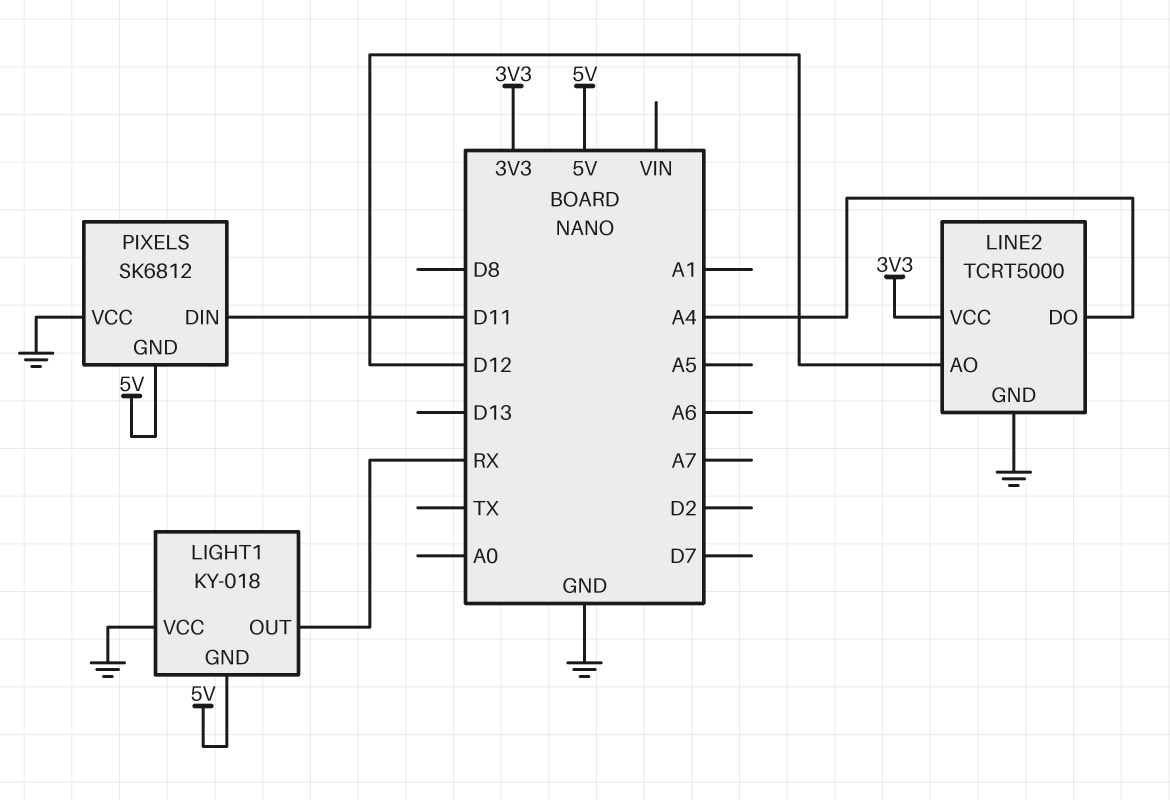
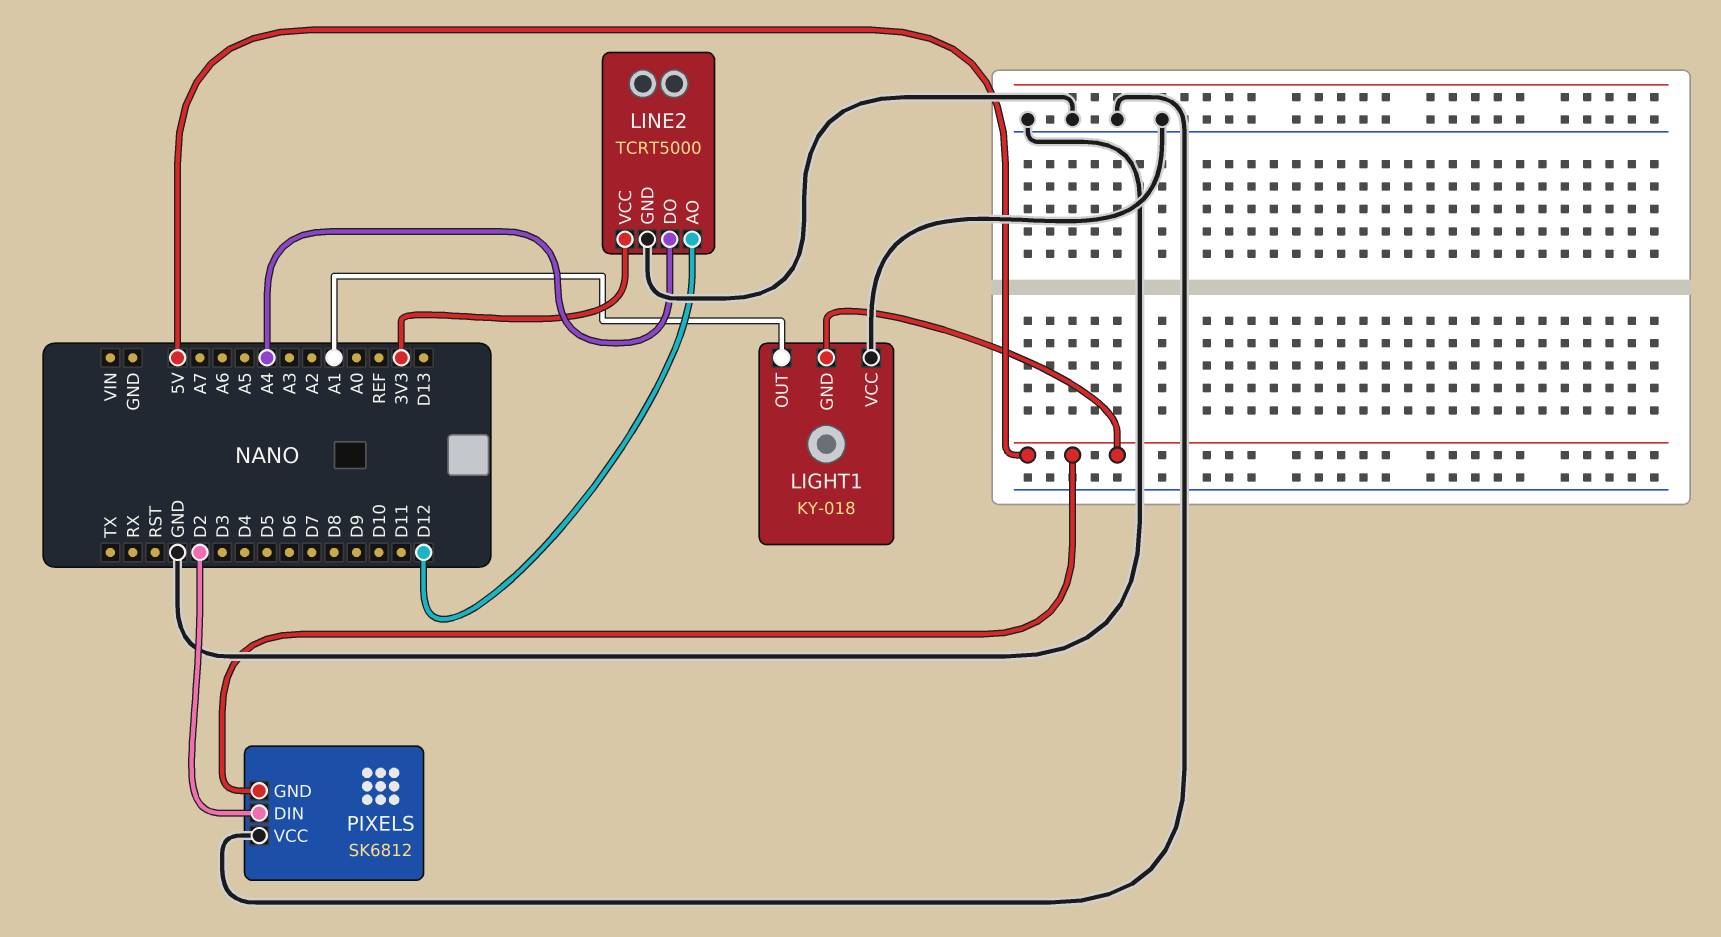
LIGHT1 pin OUT: RX -> A1
PIXELS pin DIN: D11 -> D2

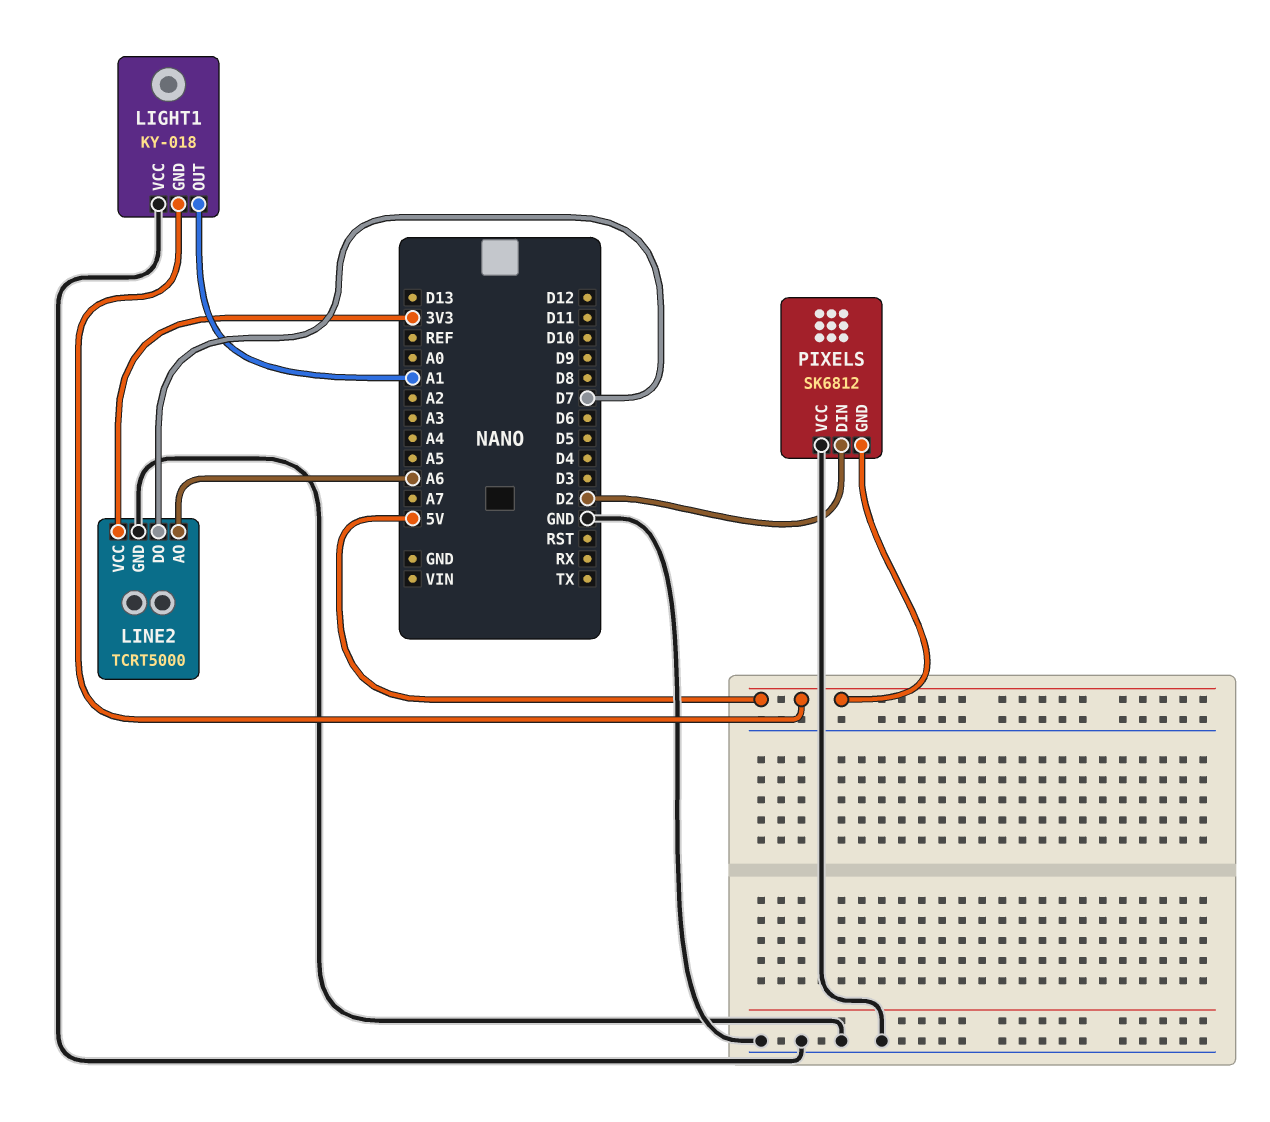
LINE2 pin AO: D12 -> A6
LINE2 pin DO: A4 -> D7

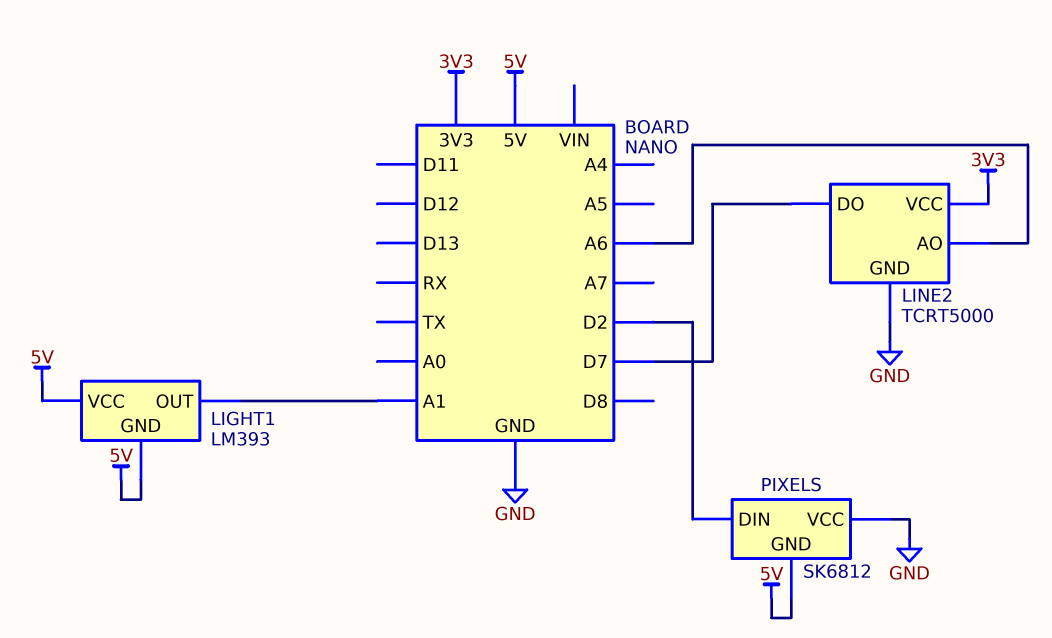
LIGHT1: KY-018 -> LM393
LIGHT1 pin VCC: GND -> 5V

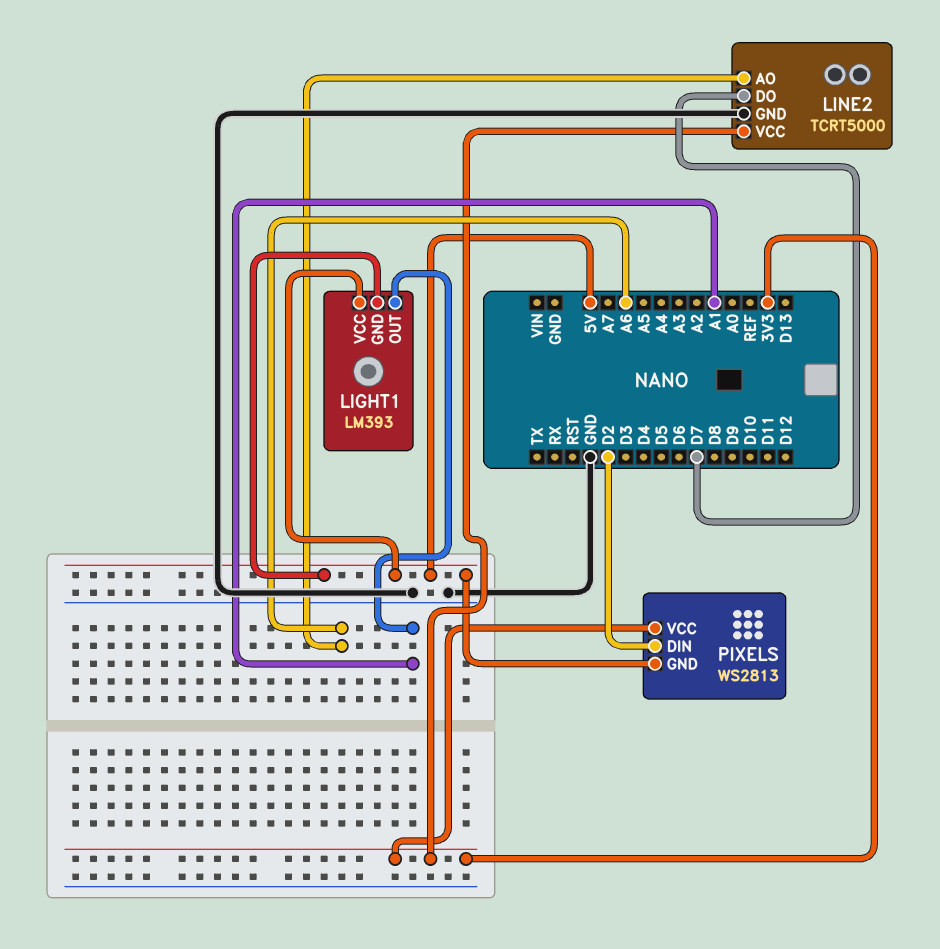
PIXELS: SK6812 -> WS2813
PIXELS pin VCC: GND -> 3V3

